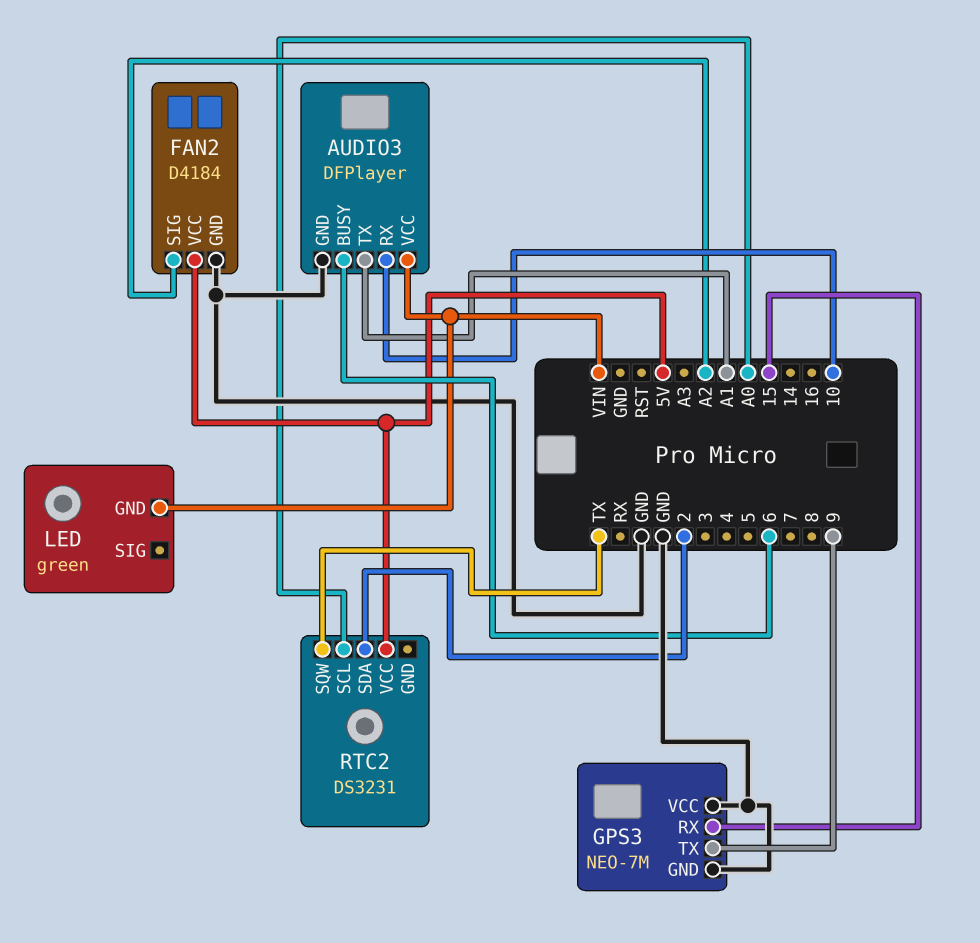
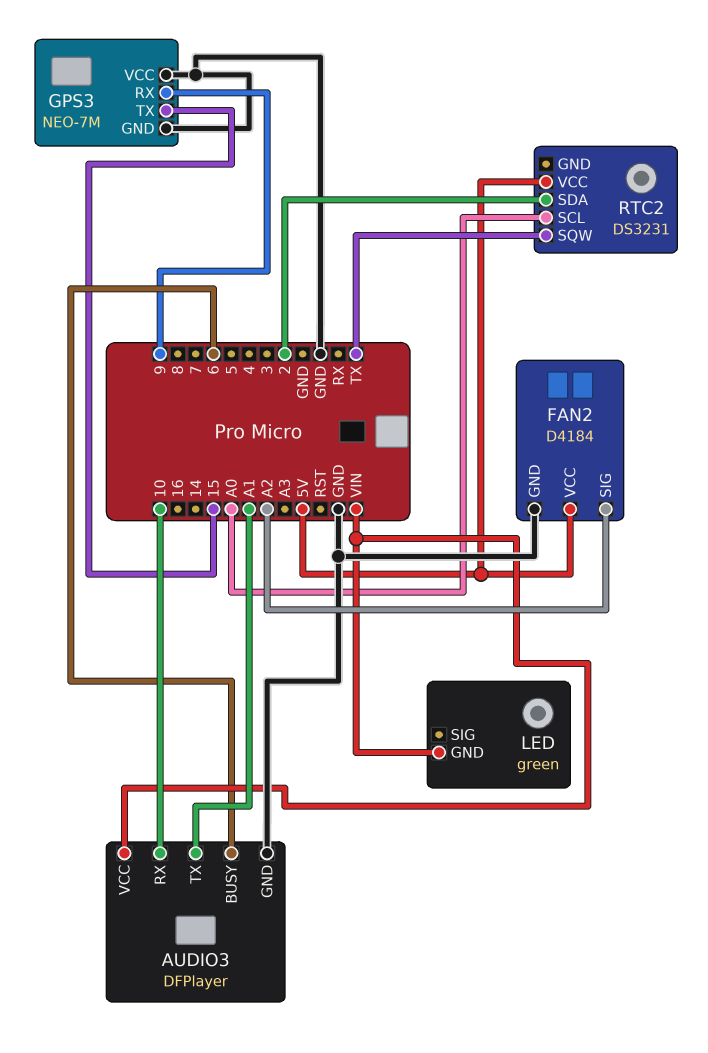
GPS3 pin RX: 15 -> 9
GPS3 pin TX: 9 -> 15

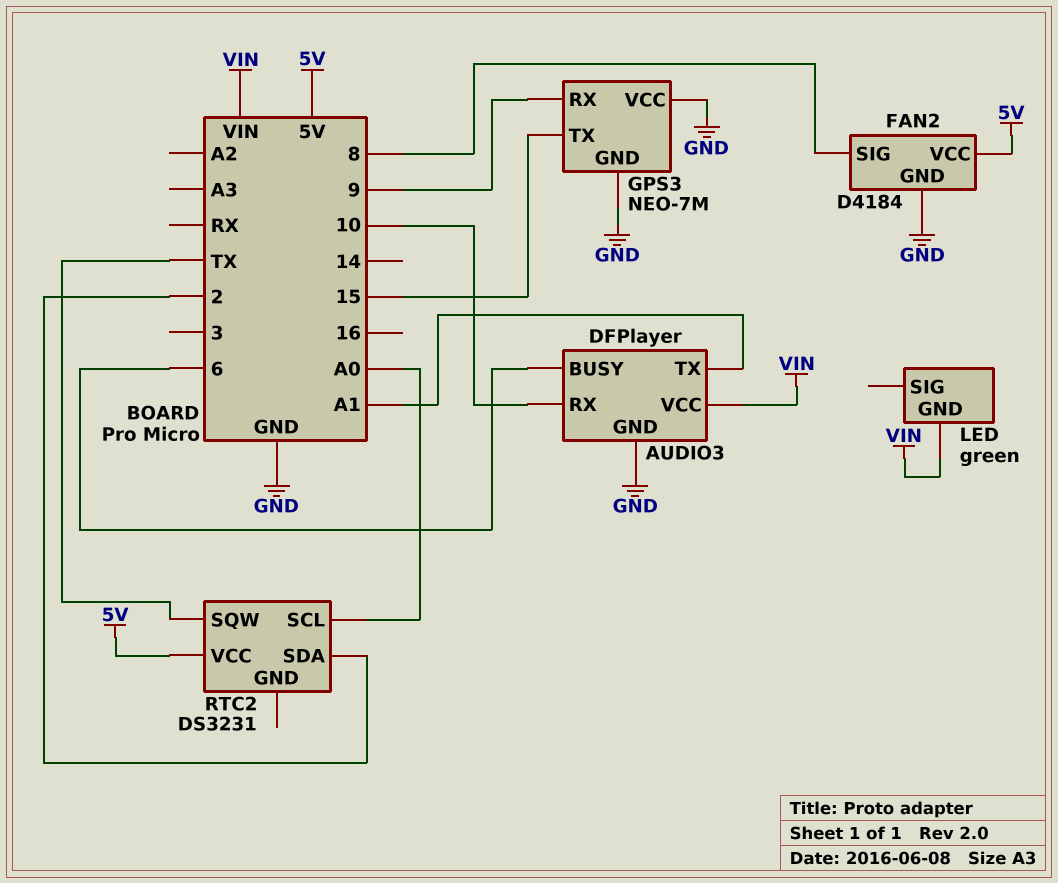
FAN2 pin SIG: A2 -> 8

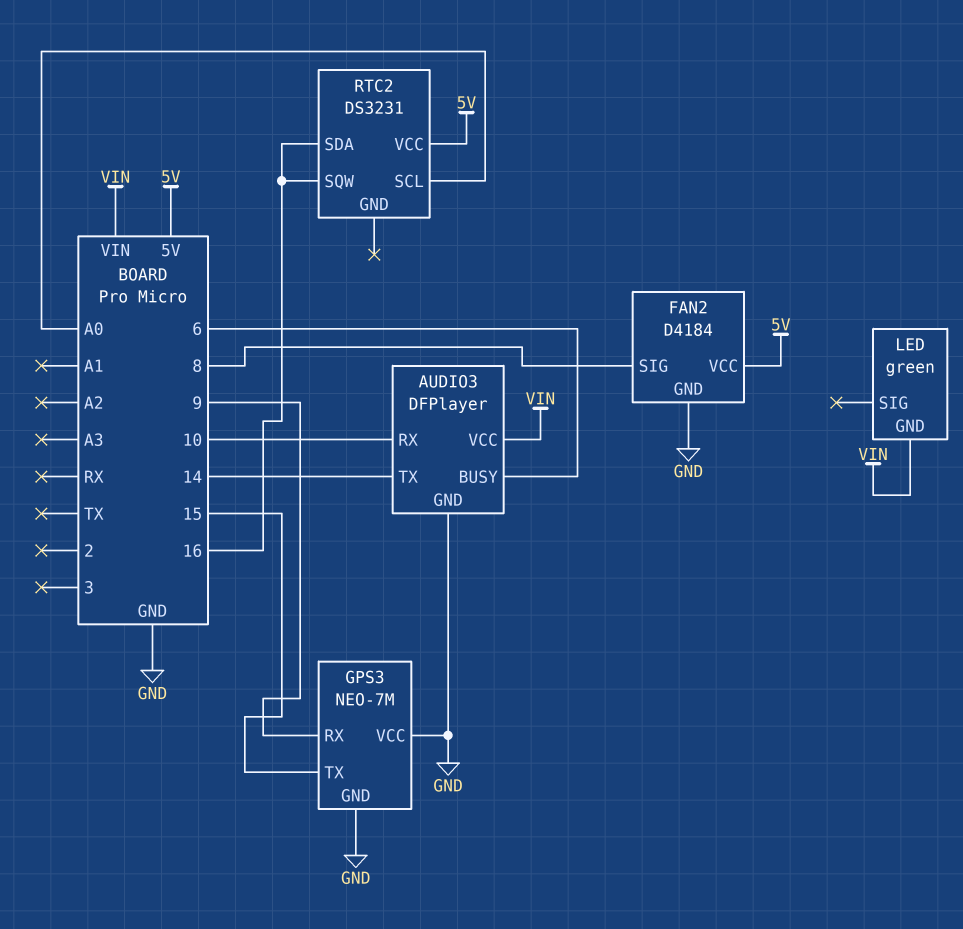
AUDIO3 pin TX: A1 -> 14
RTC2 pin SDA: 2 -> 16
RTC2 pin SQW: TX -> 16

